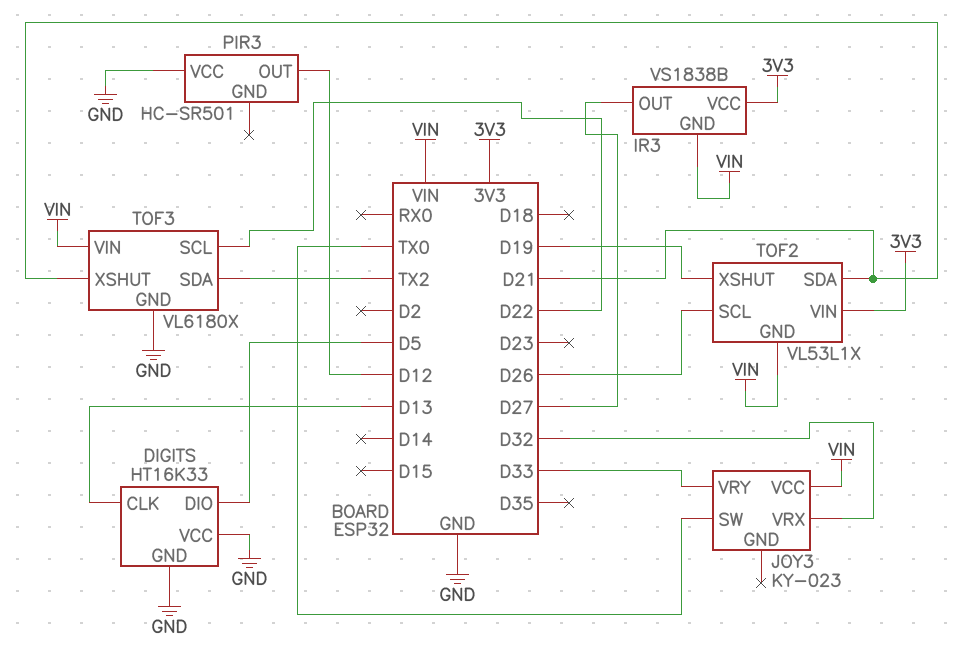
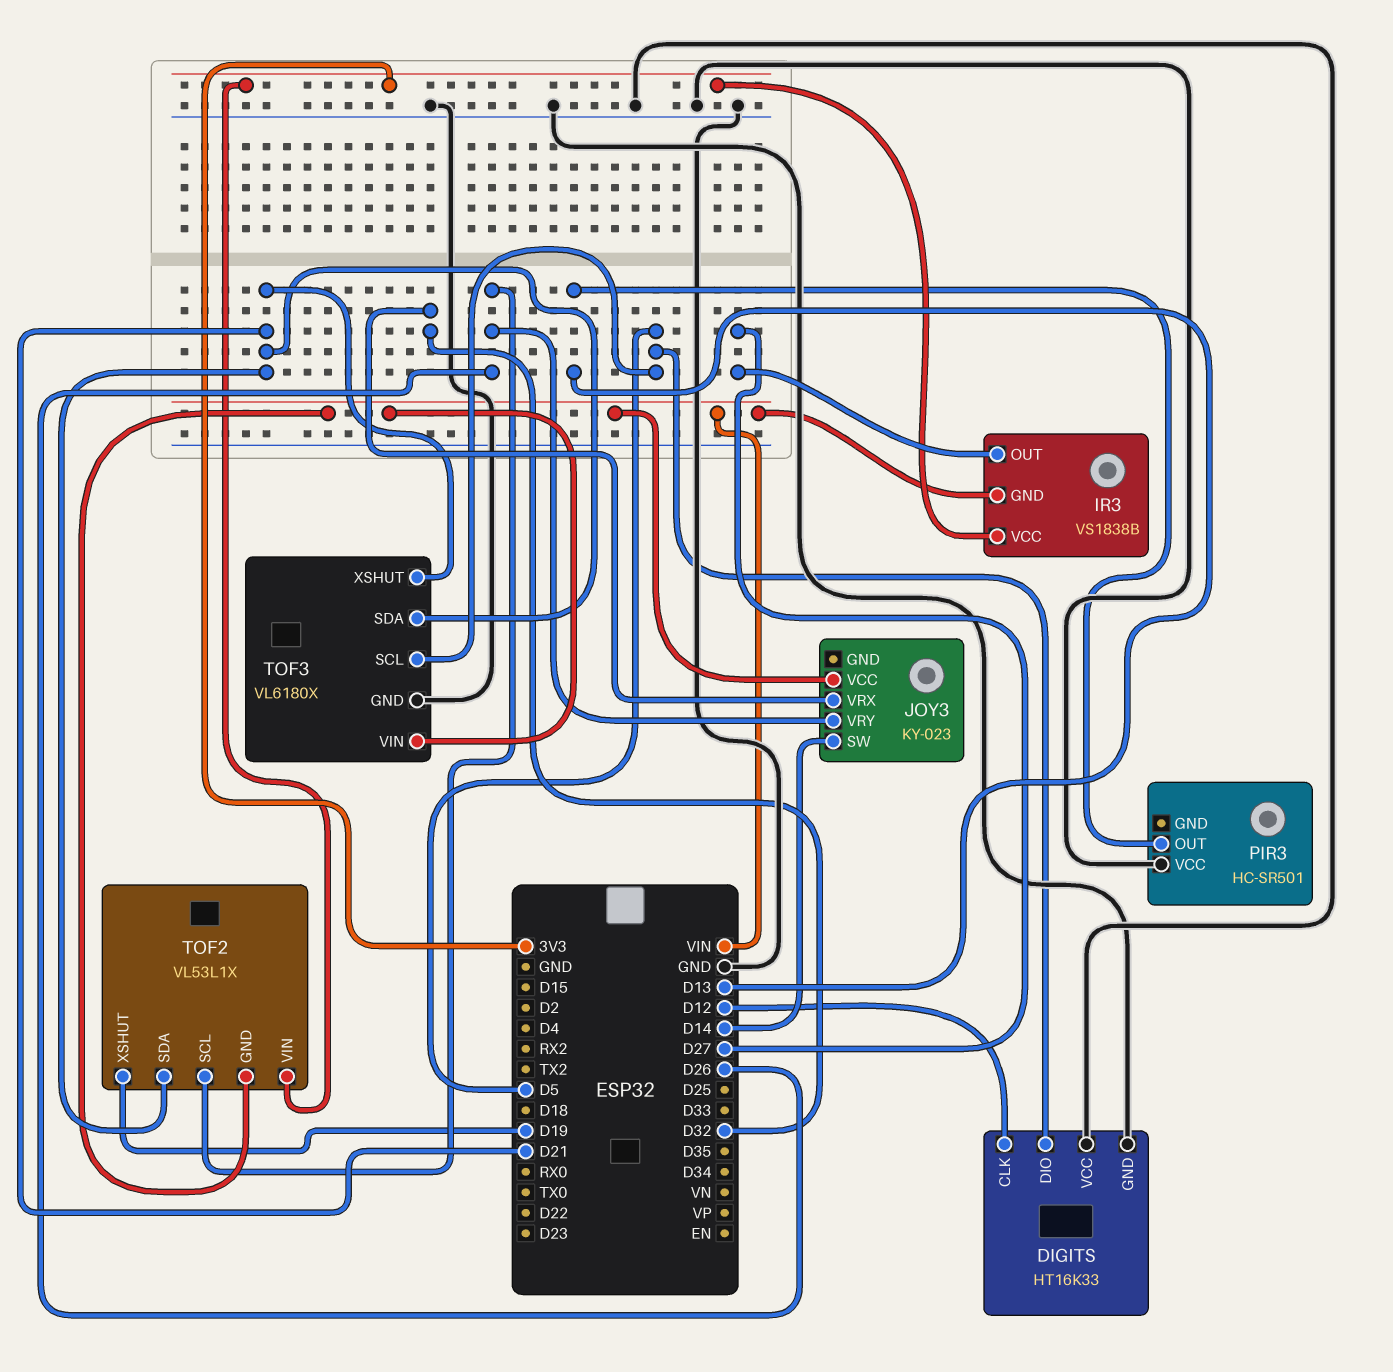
DIGITS pin CLK: D13 -> D12
JOY3 pin SW: TX0 -> D14
JOY3 pin VRY: D33 -> D26
PIR3 pin OUT: D12 -> D13
TOF3 pin SCL: D22 -> D5
TOF3 pin SDA: TX2 -> D21

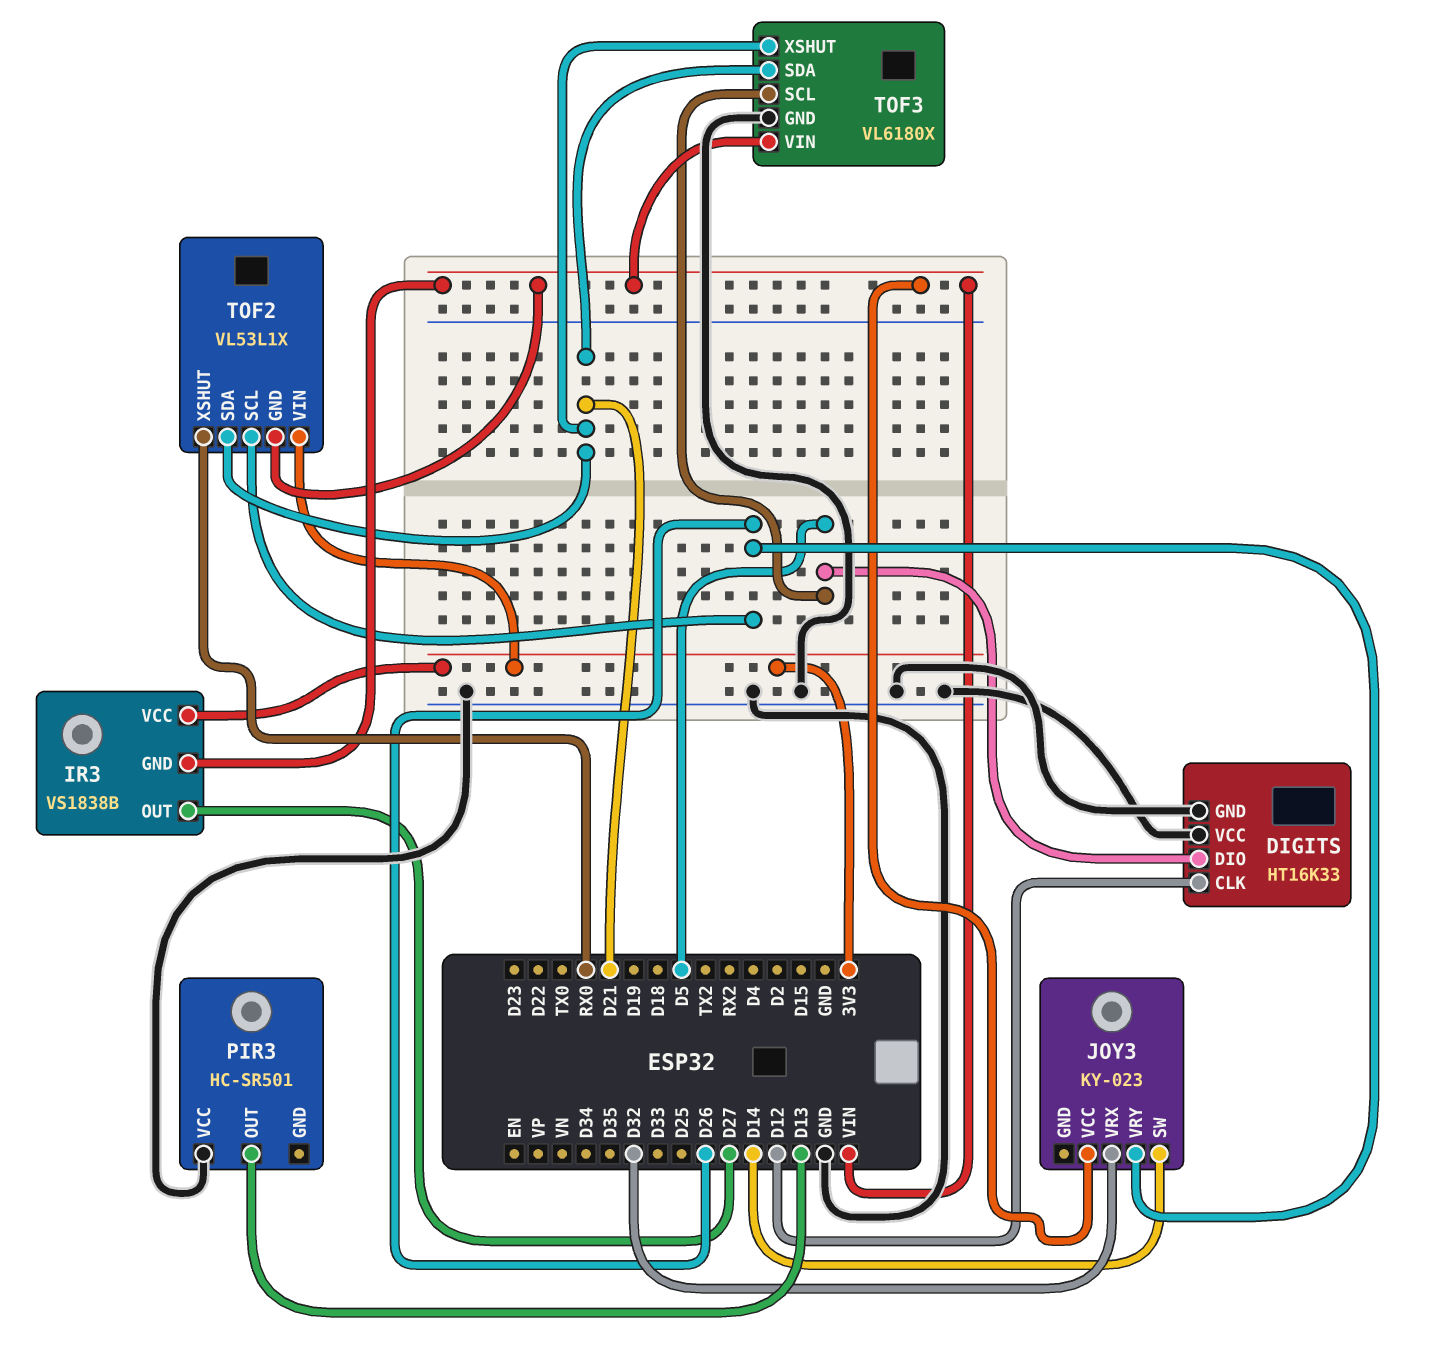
TOF2 pin XSHUT: D19 -> RX0

